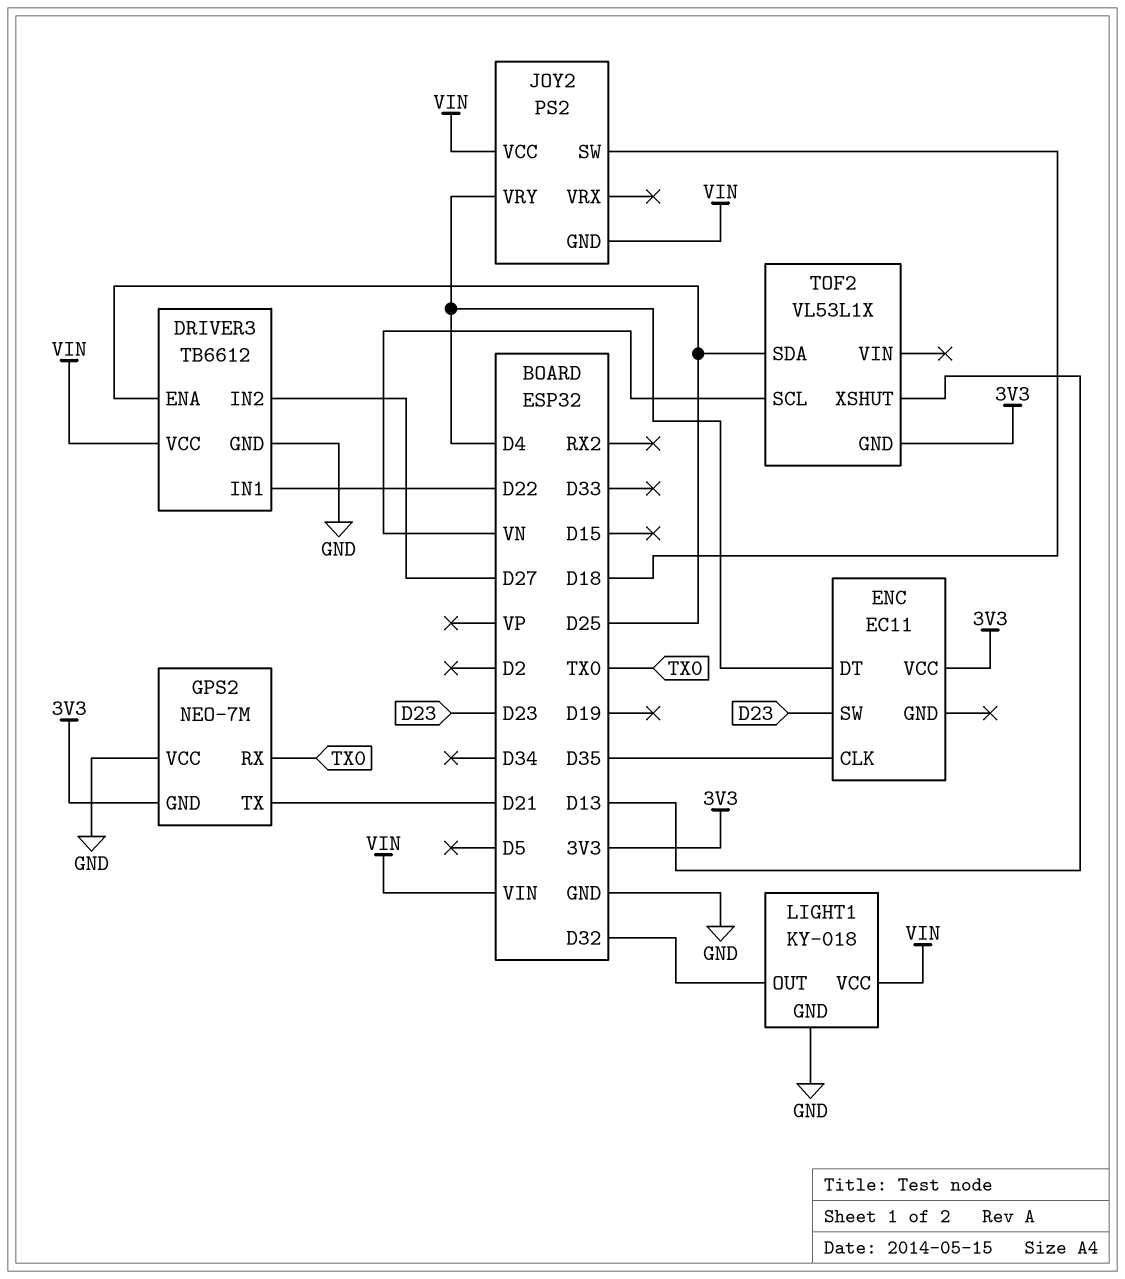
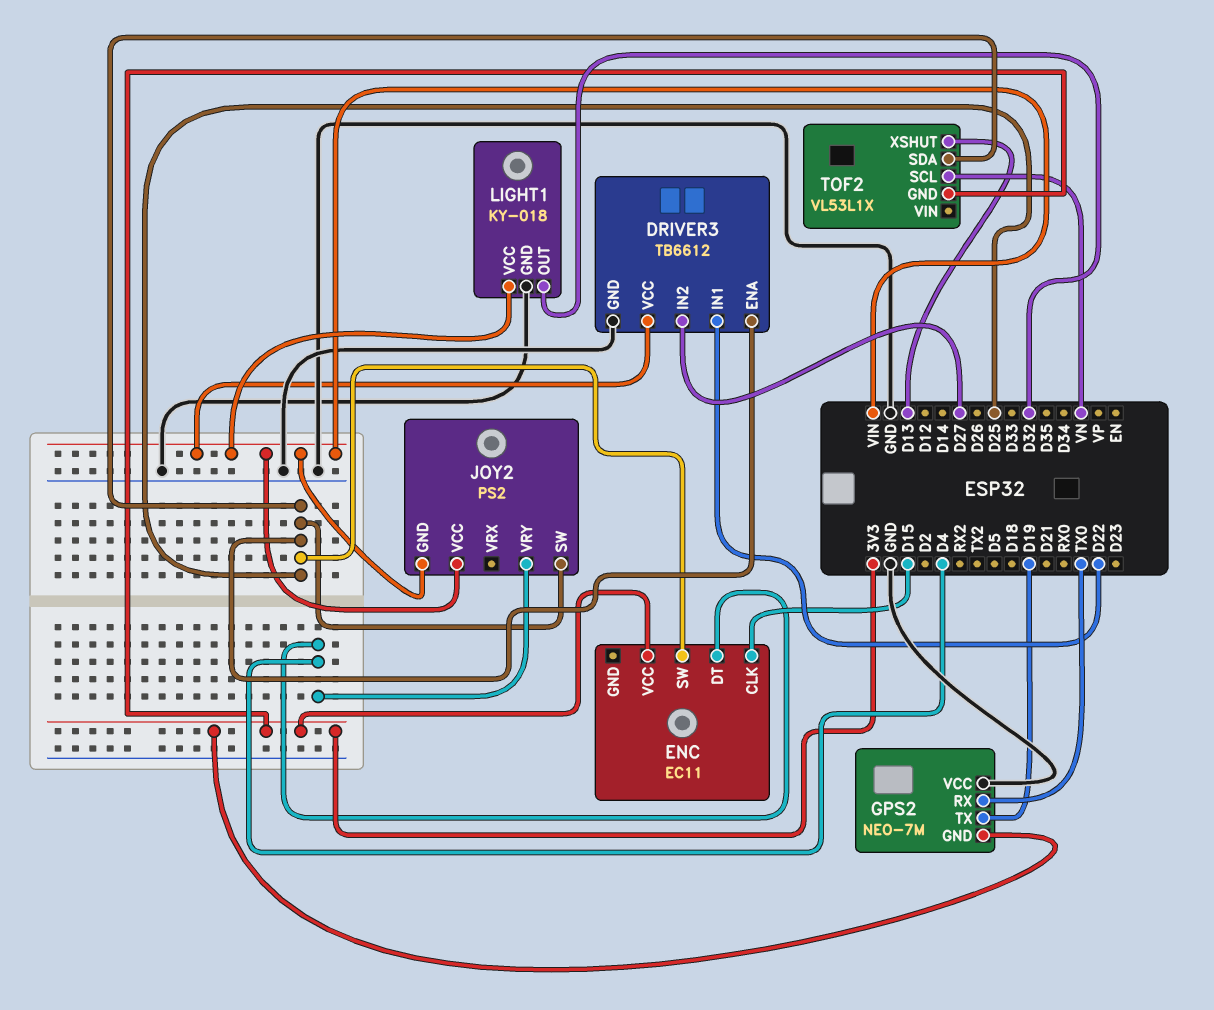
ENC pin CLK: D35 -> D15
ENC pin SW: D23 -> D25
GPS2 pin TX: D21 -> D19
JOY2 pin SW: D18 -> D25

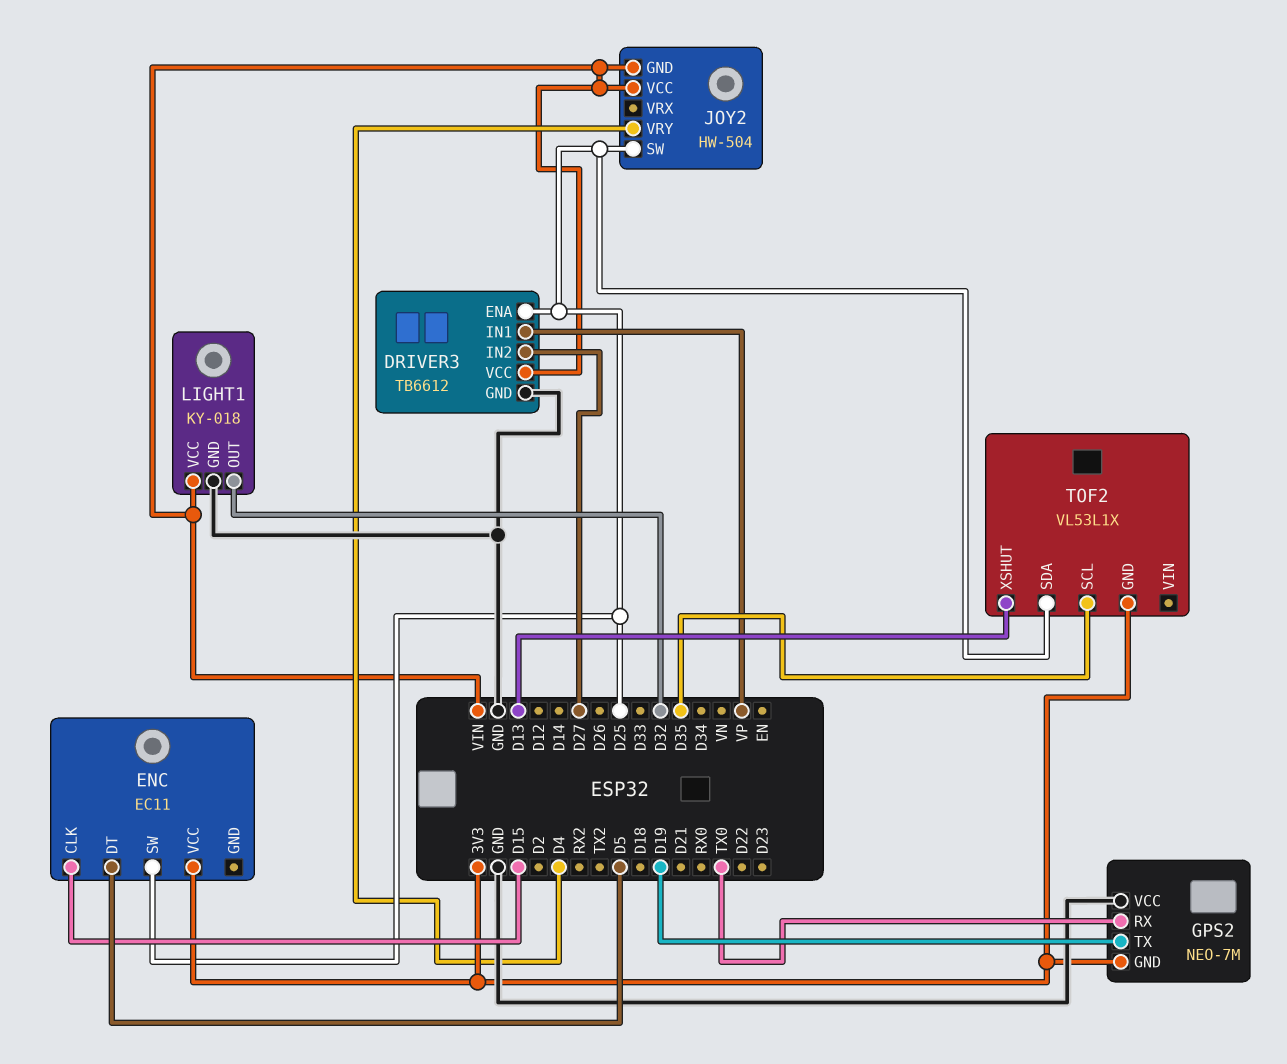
DRIVER3 pin IN1: D22 -> VP
ENC pin DT: D4 -> D5
JOY2: PS2 -> HW-504
TOF2 pin SCL: VN -> D35

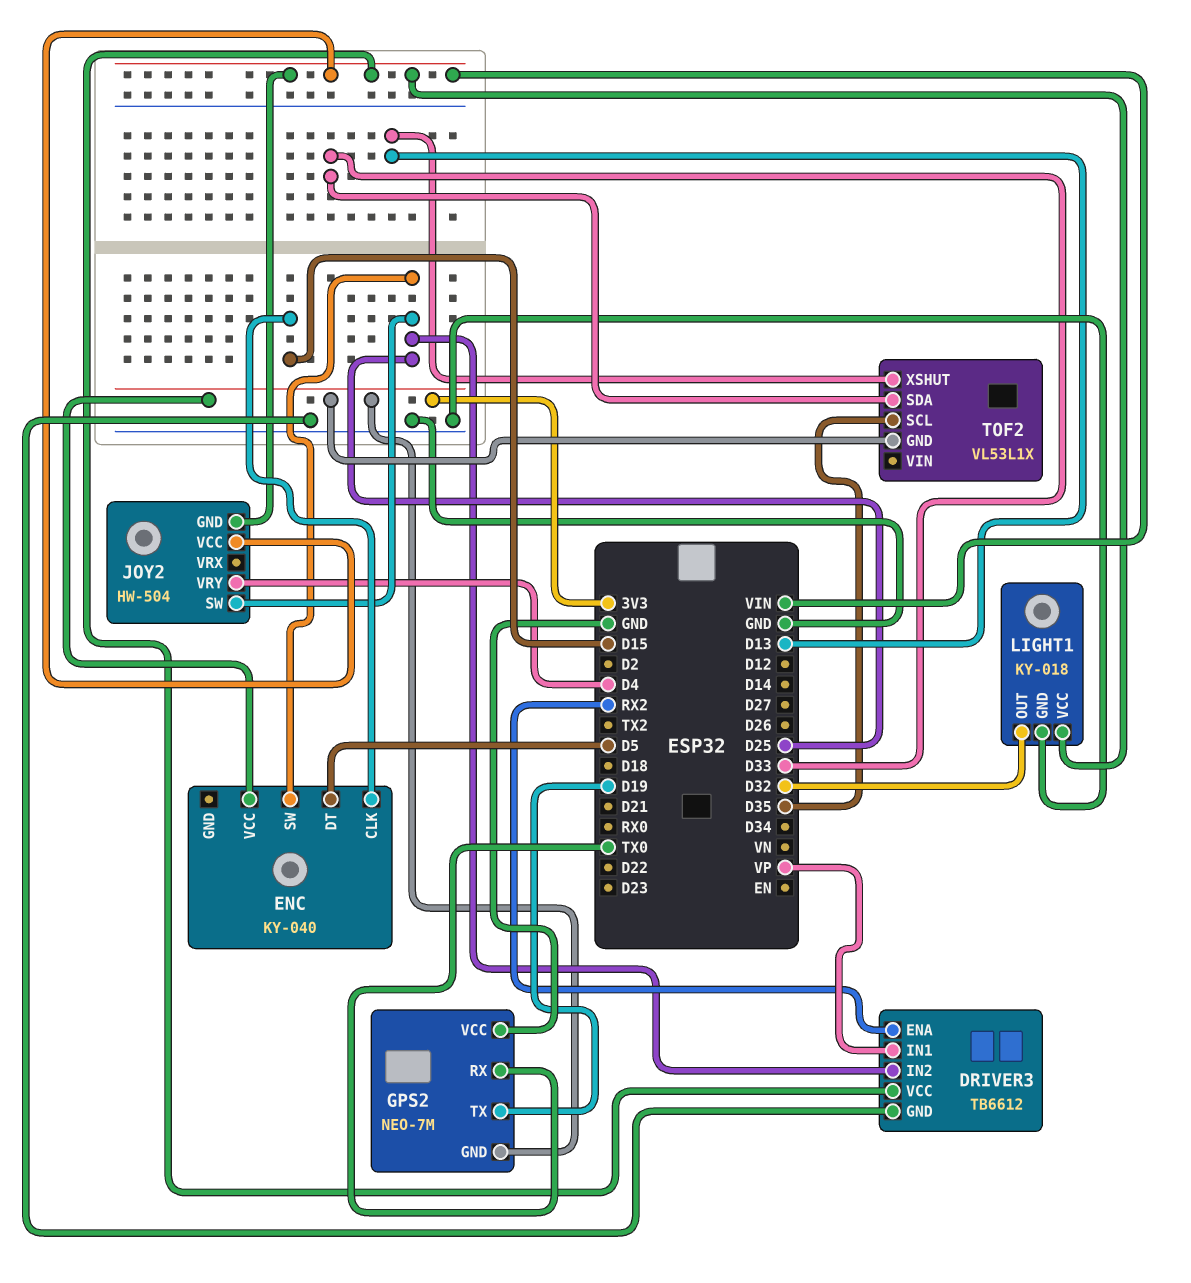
DRIVER3 pin ENA: D25 -> RX2
DRIVER3 pin IN2: D27 -> D25
ENC: EC11 -> KY-040
TOF2 pin SDA: D25 -> D33

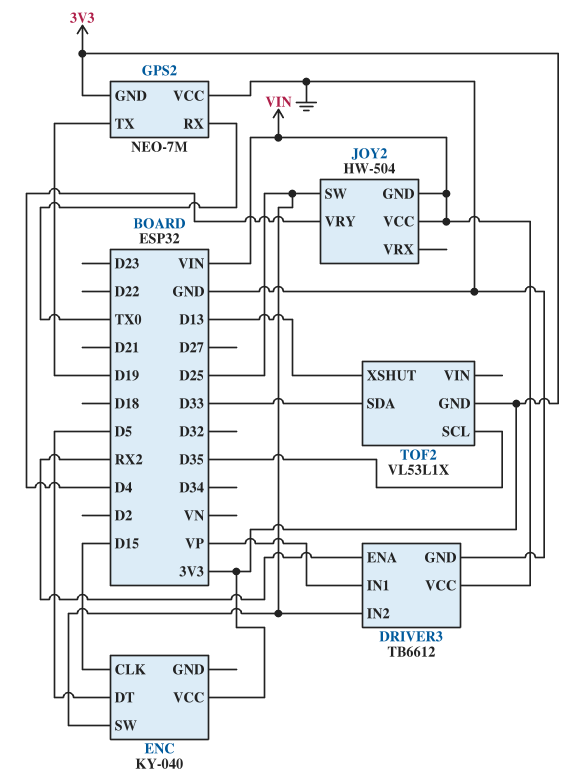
LIGHT1: KY-018 -> none
LIGHT1 pin GND: GND -> none
LIGHT1 pin OUT: D32 -> none
LIGHT1 pin VCC: VIN -> none

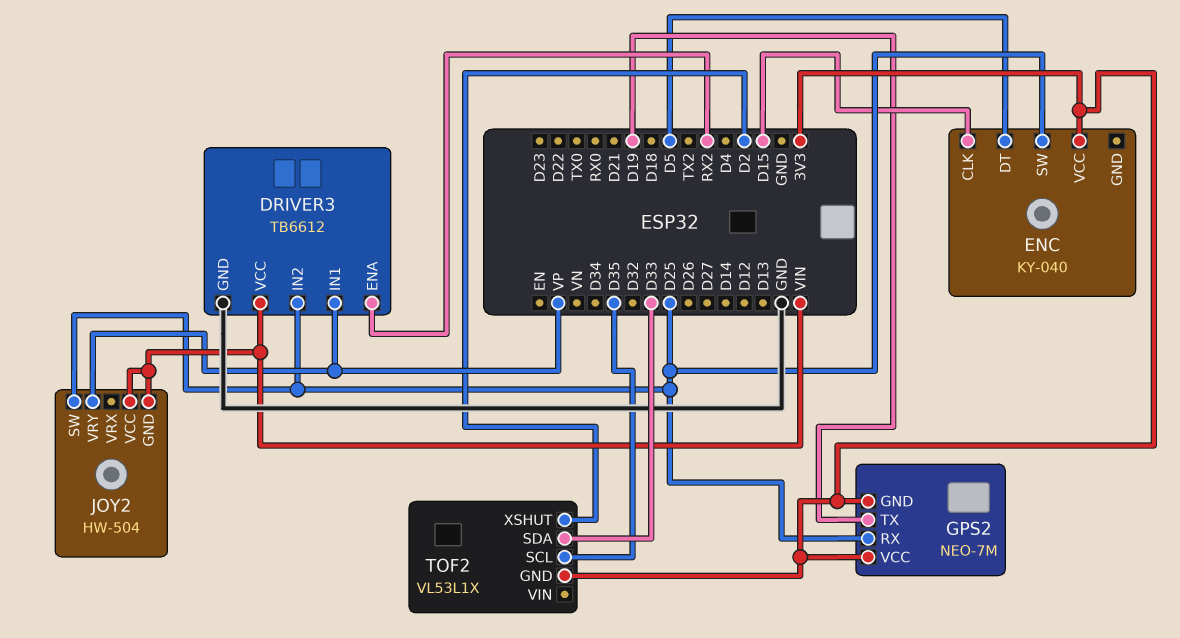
GPS2 pin RX: TX0 -> D25
GPS2 pin VCC: GND -> 3V3
JOY2 pin VRY: D4 -> VP
TOF2 pin XSHUT: D13 -> D2

